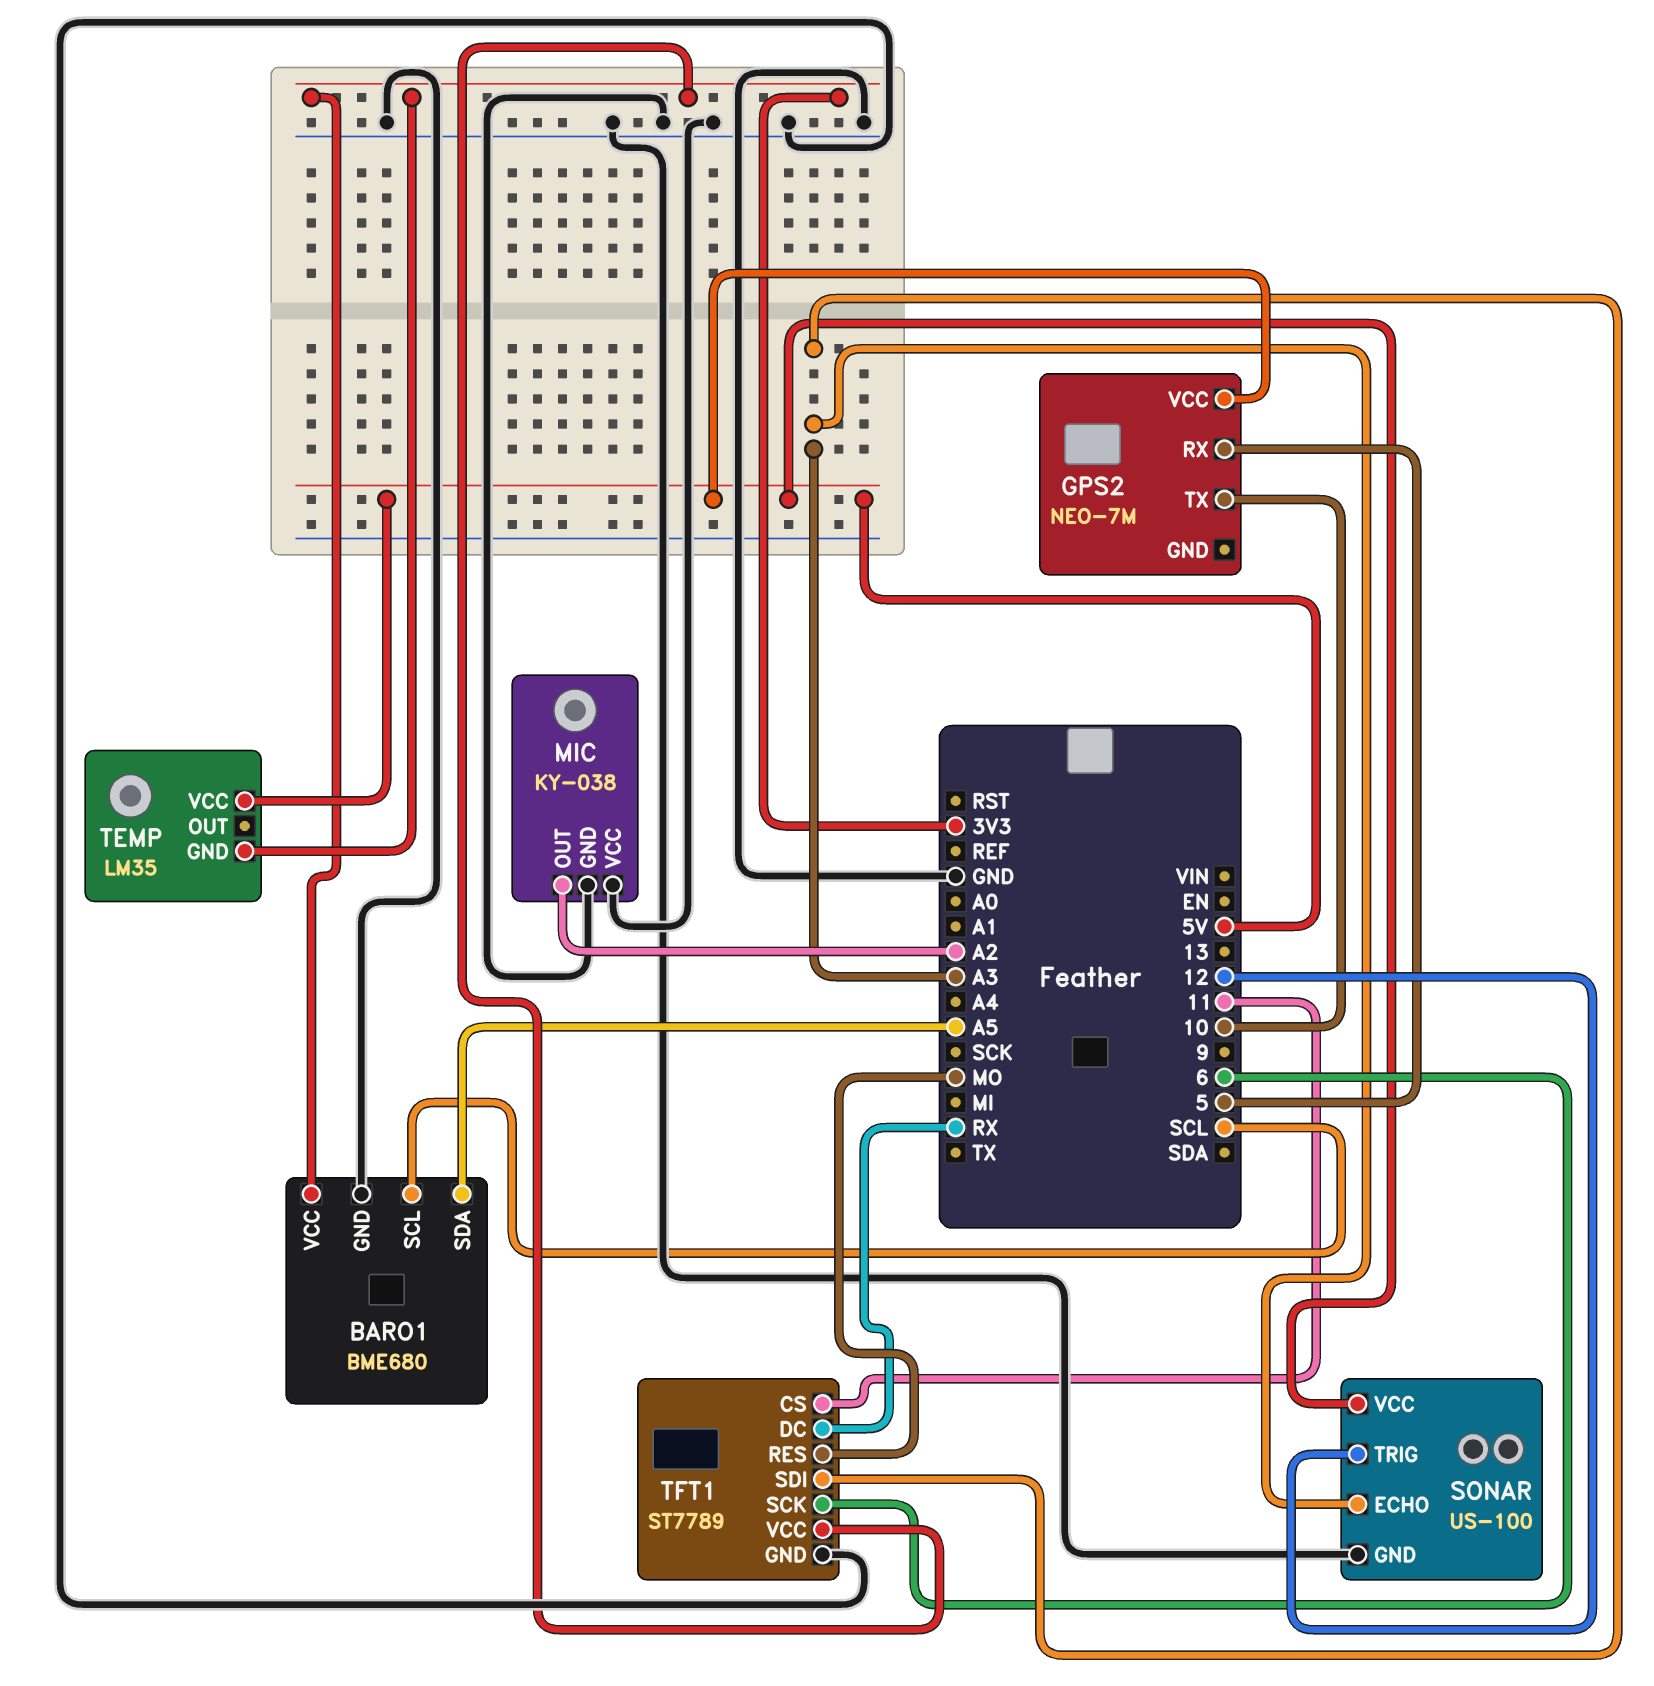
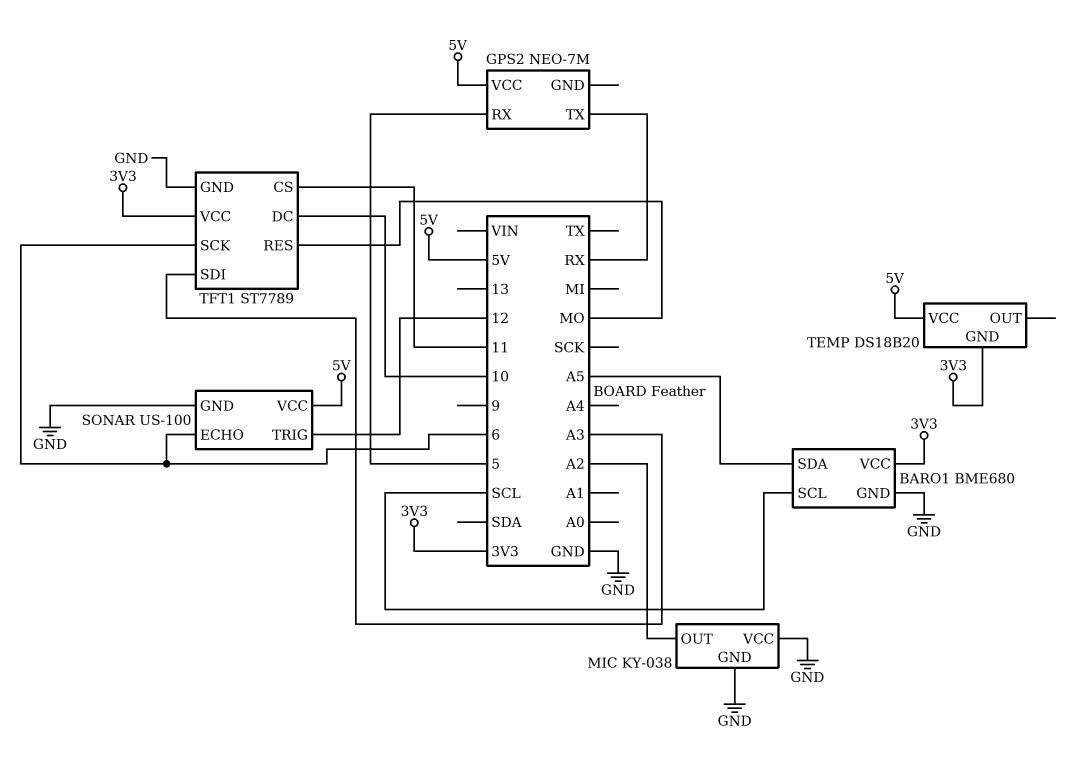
GPS2 pin TX: 10 -> RX
SONAR pin ECHO: A3 -> 6
TEMP: LM35 -> DS18B20
TFT1 pin DC: RX -> 10

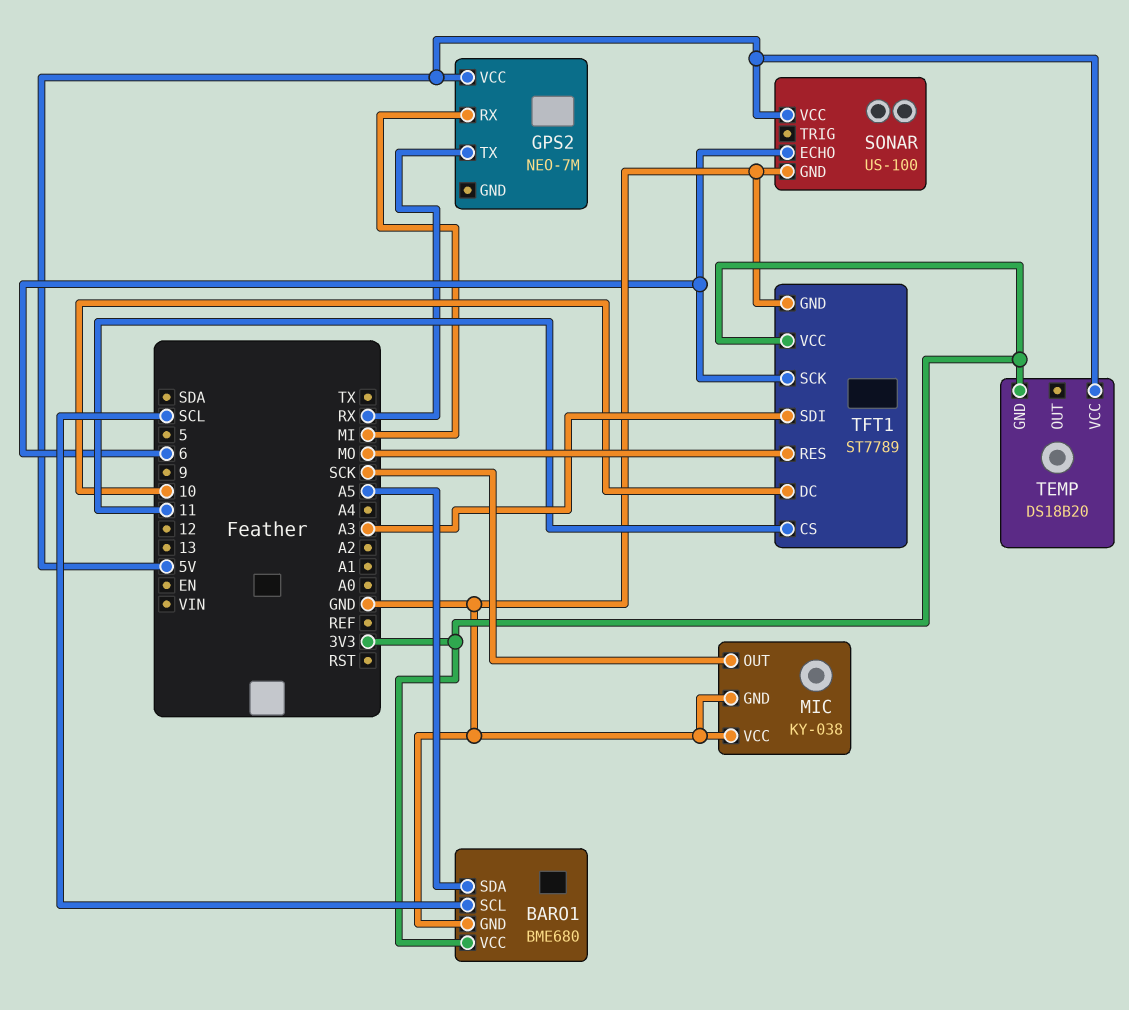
GPS2 pin RX: 5 -> MI
MIC pin OUT: A2 -> SCK
SONAR pin TRIG: 12 -> none

